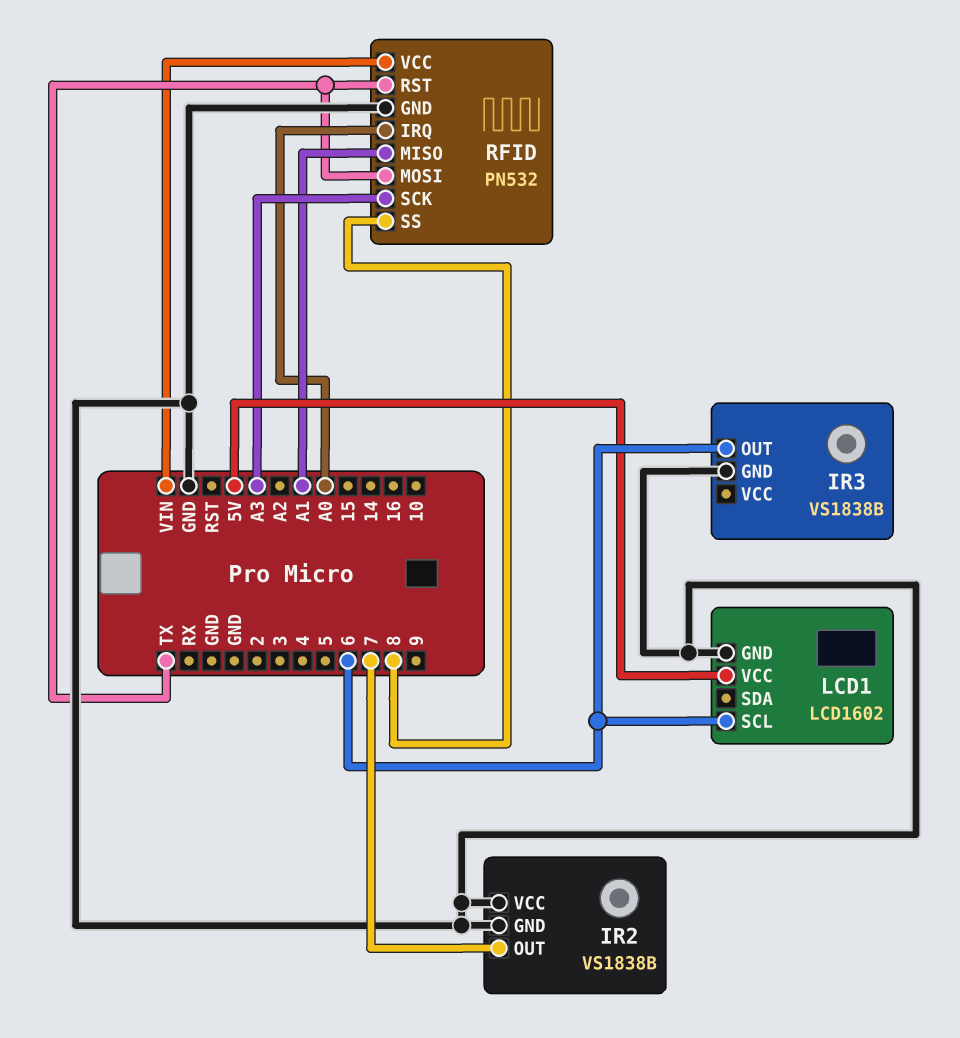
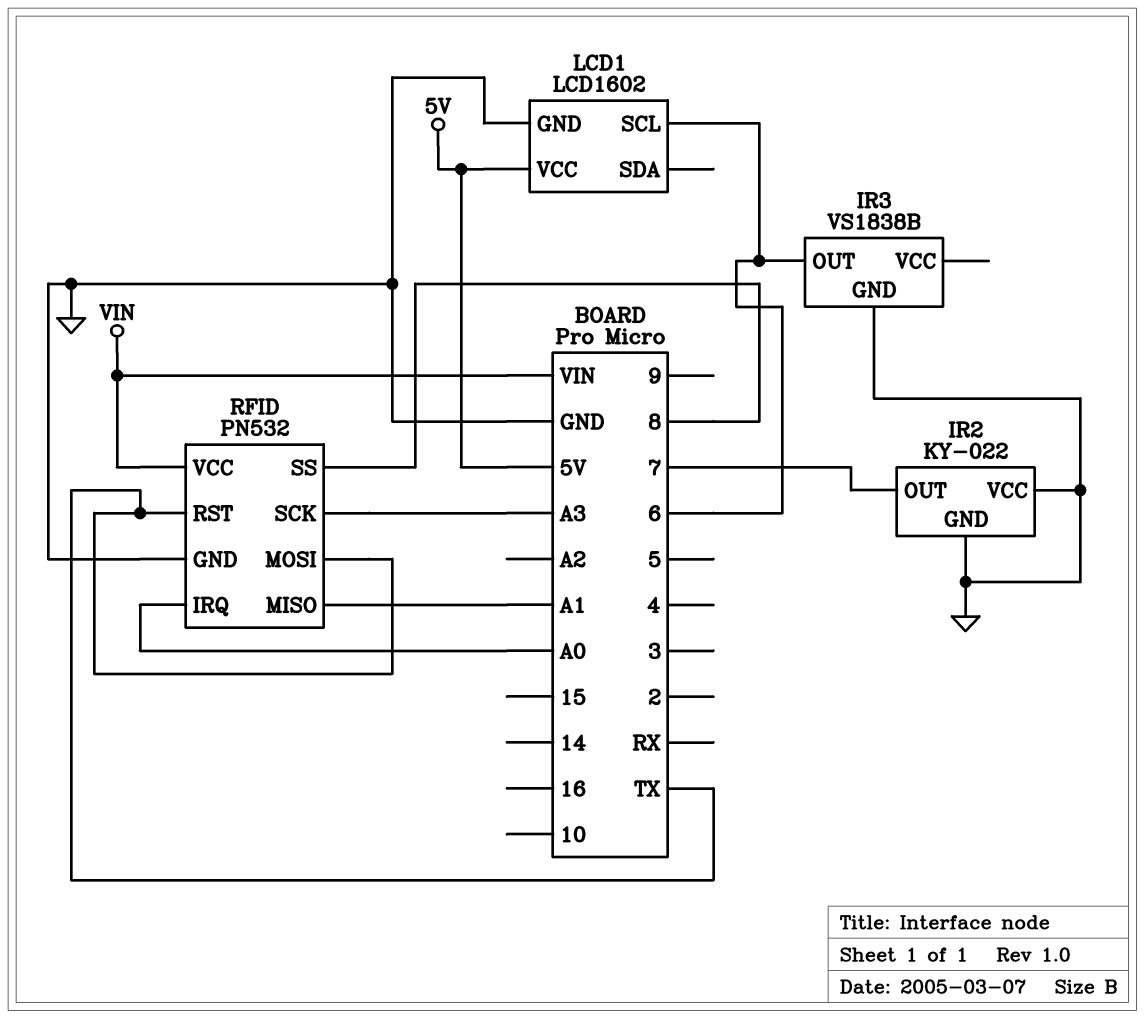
IR2: VS1838B -> KY-022

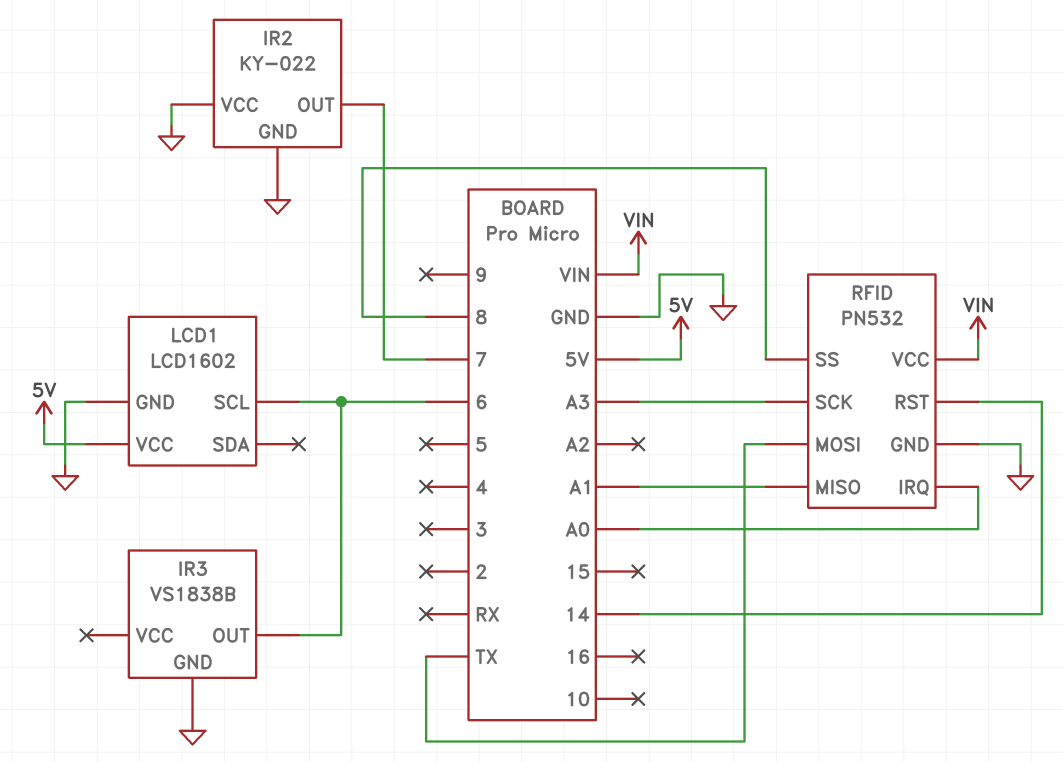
RFID pin RST: TX -> 14

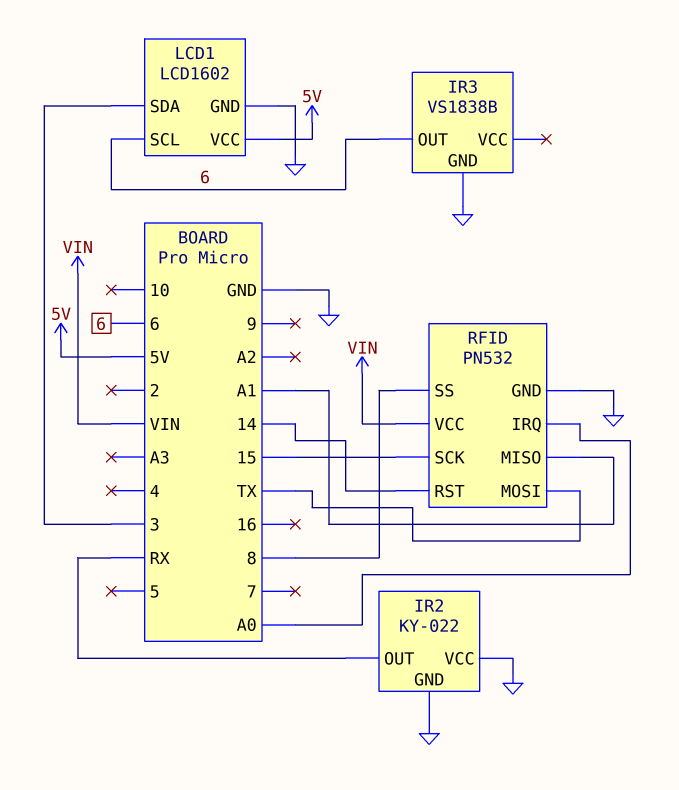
IR2 pin OUT: 7 -> RX
LCD1 pin SDA: none -> 3
RFID pin SCK: A3 -> 15

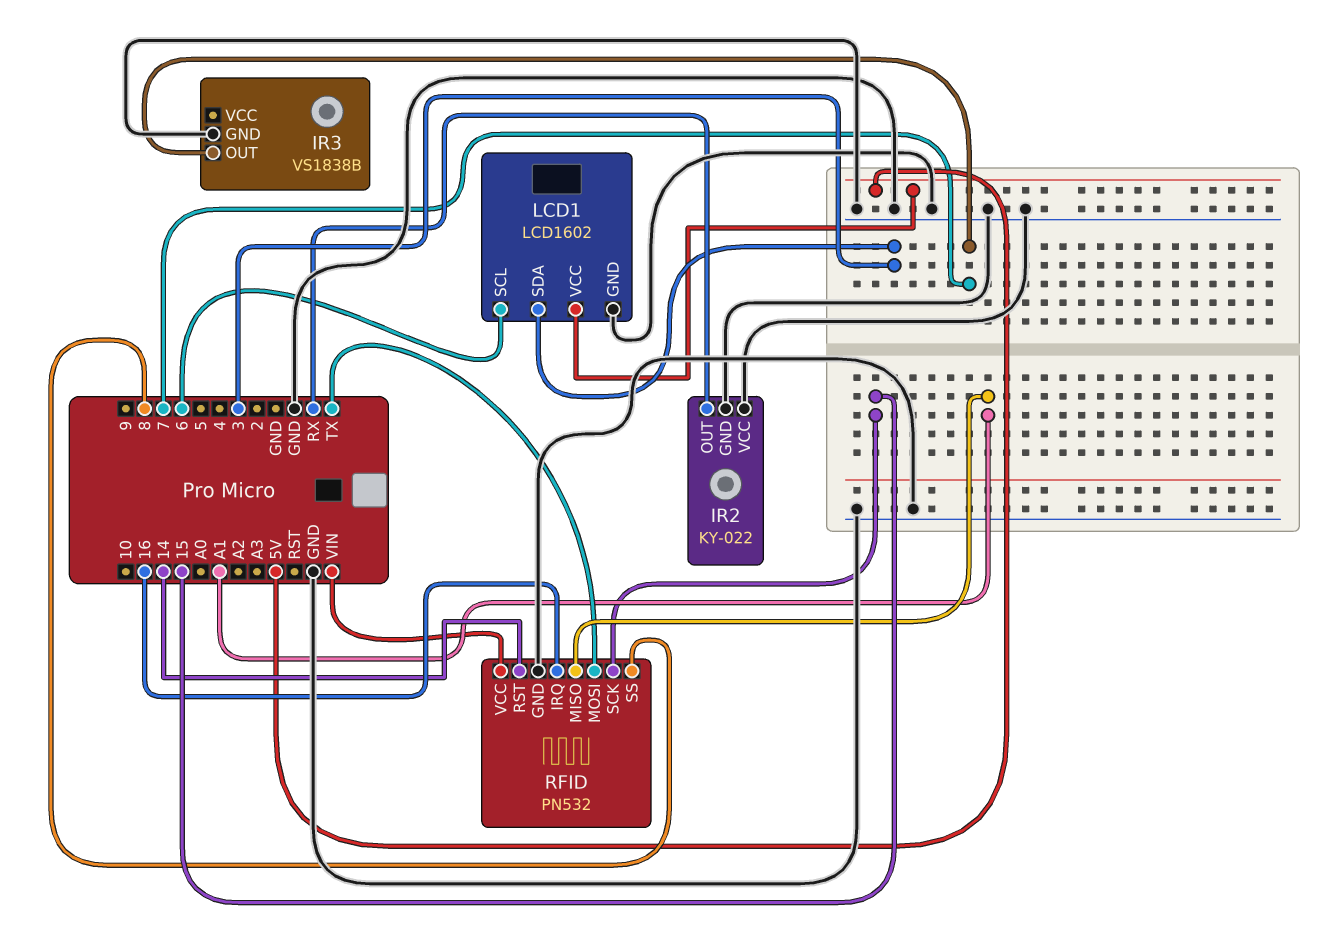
IR3 pin OUT: 6 -> 7
RFID pin IRQ: A0 -> 16

